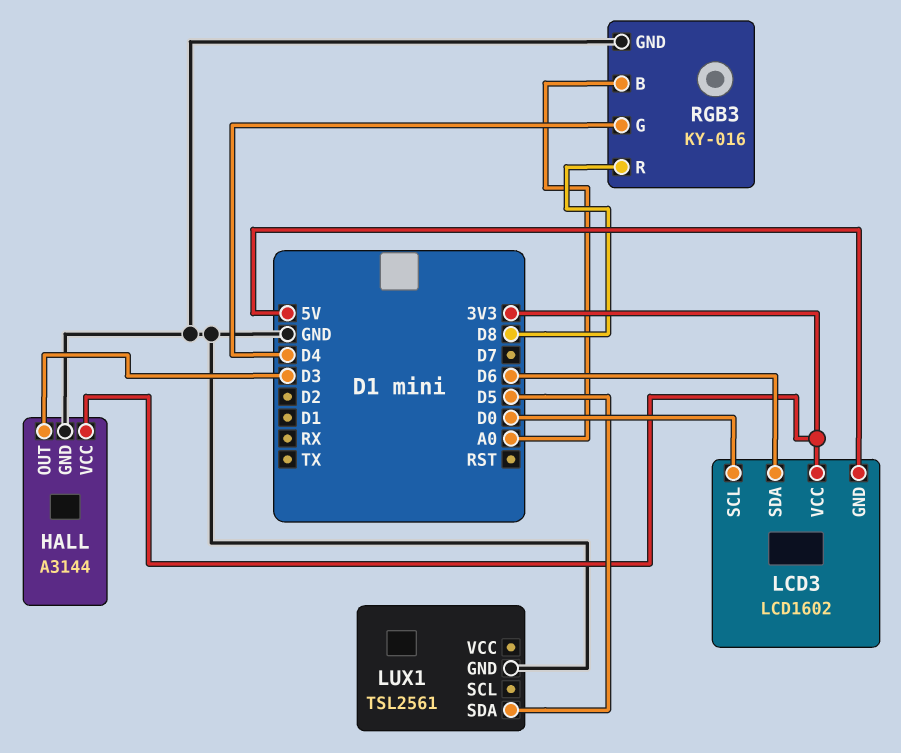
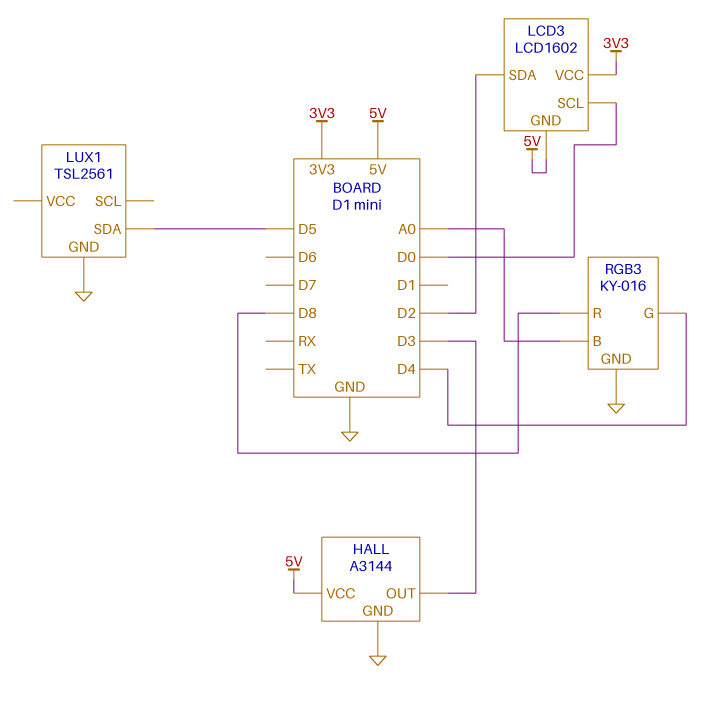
HALL pin VCC: 3V3 -> 5V
LCD3 pin SDA: D6 -> D2

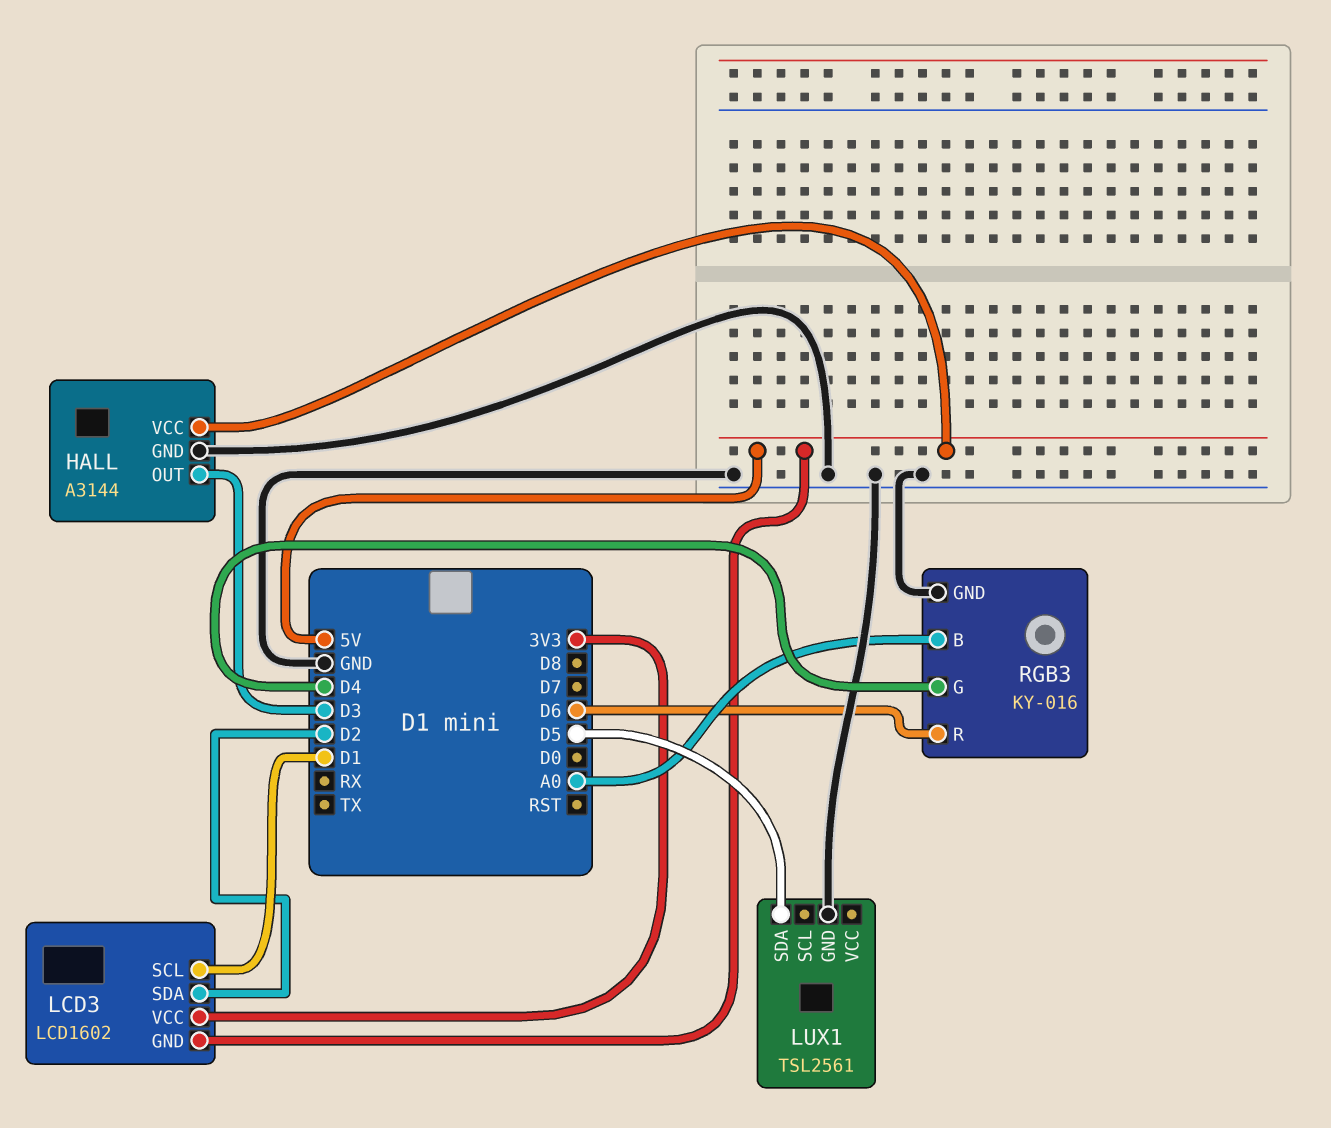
LCD3 pin SCL: D0 -> D1
RGB3 pin R: D8 -> D6

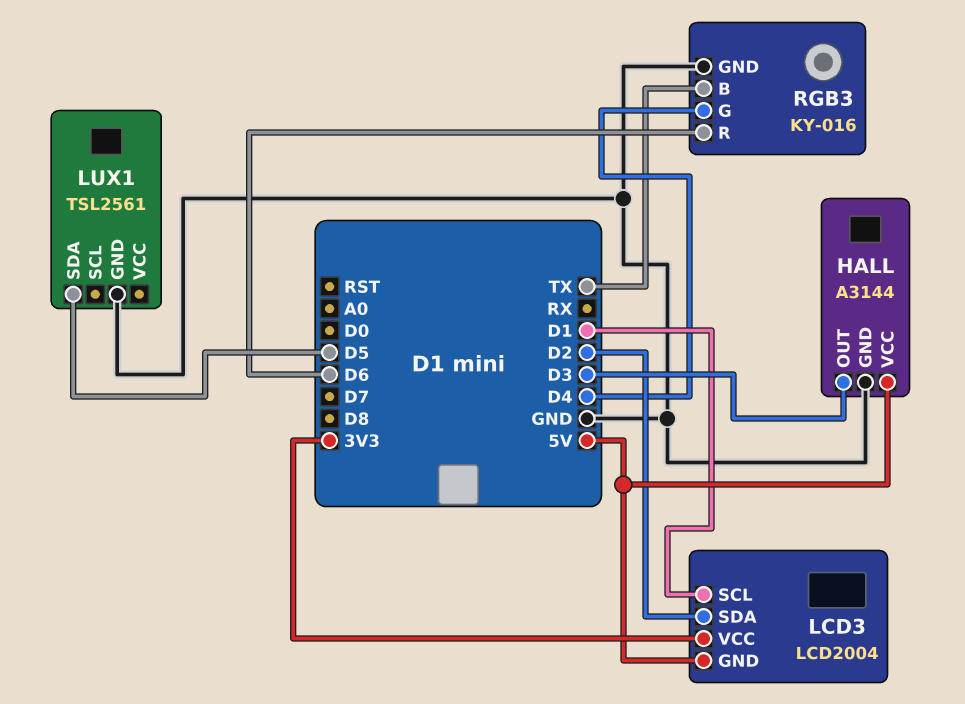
LCD3: LCD1602 -> LCD2004
RGB3 pin B: A0 -> TX

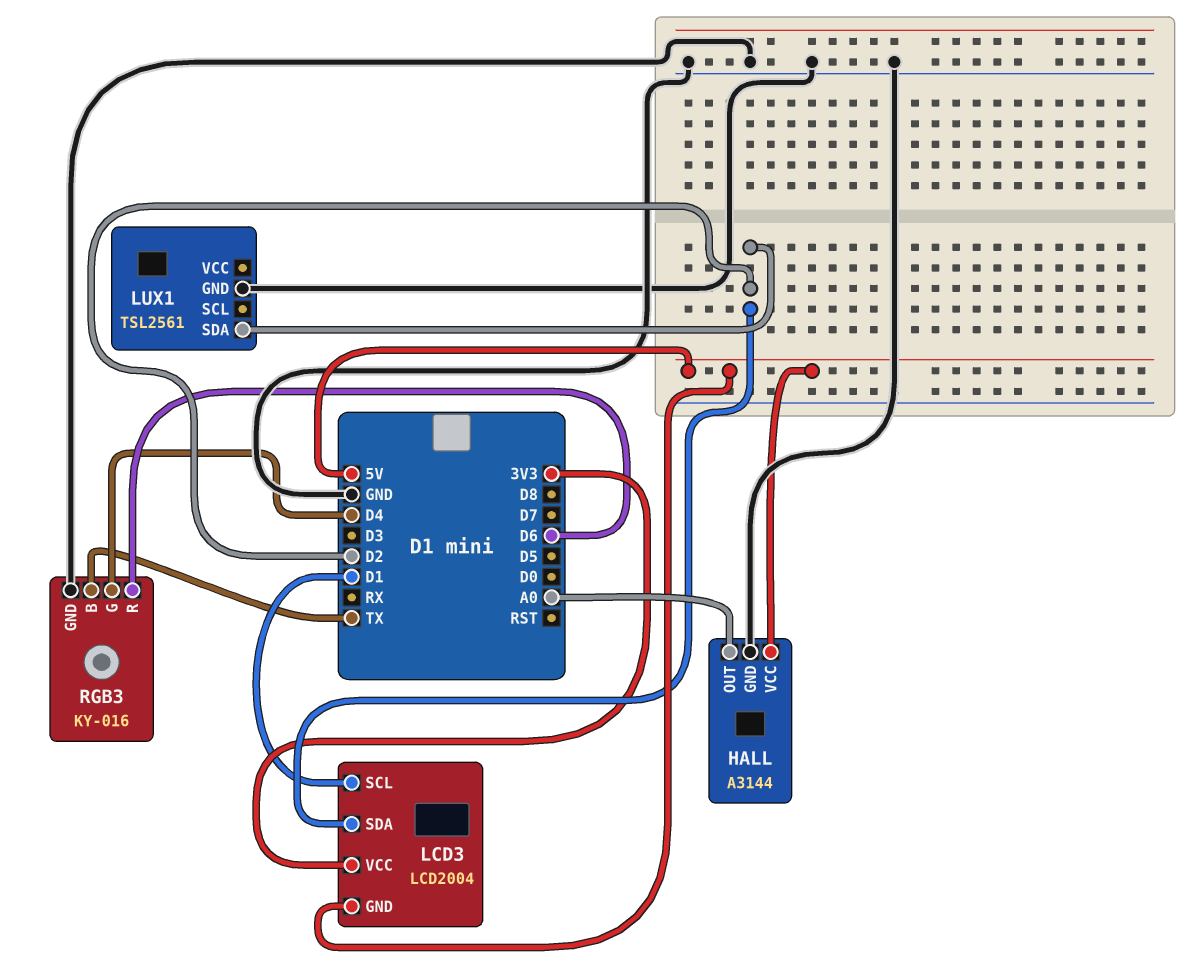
HALL pin OUT: D3 -> A0
LUX1 pin SDA: D5 -> D2

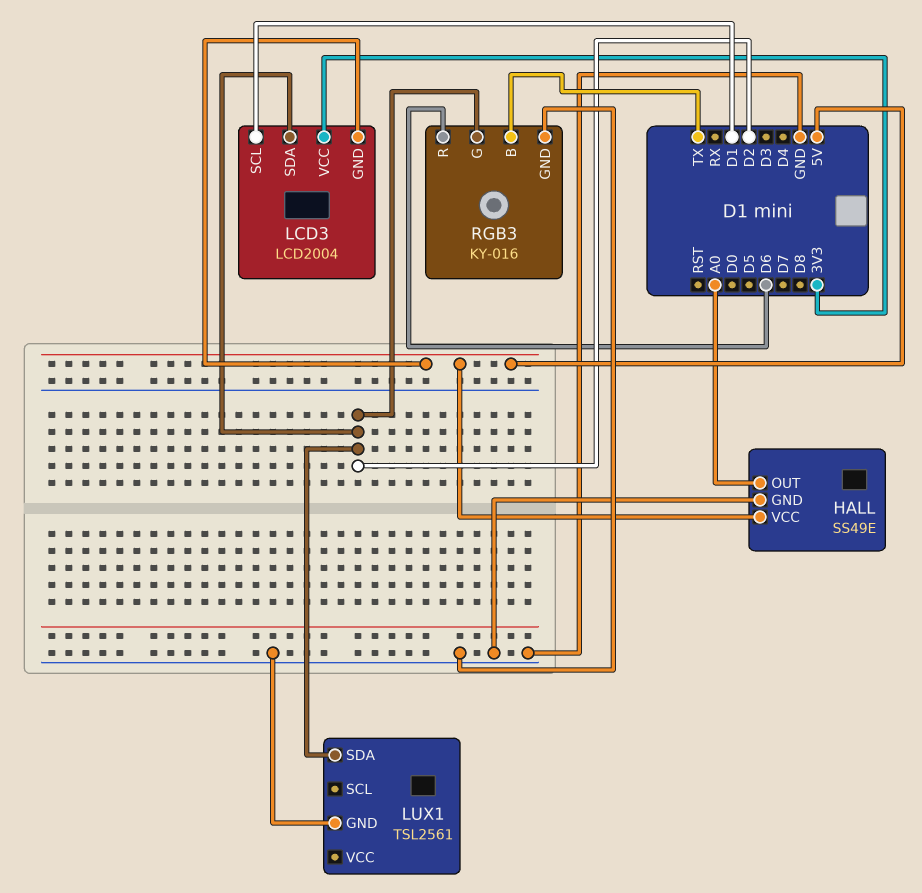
HALL: A3144 -> SS49E
RGB3 pin G: D4 -> D2

